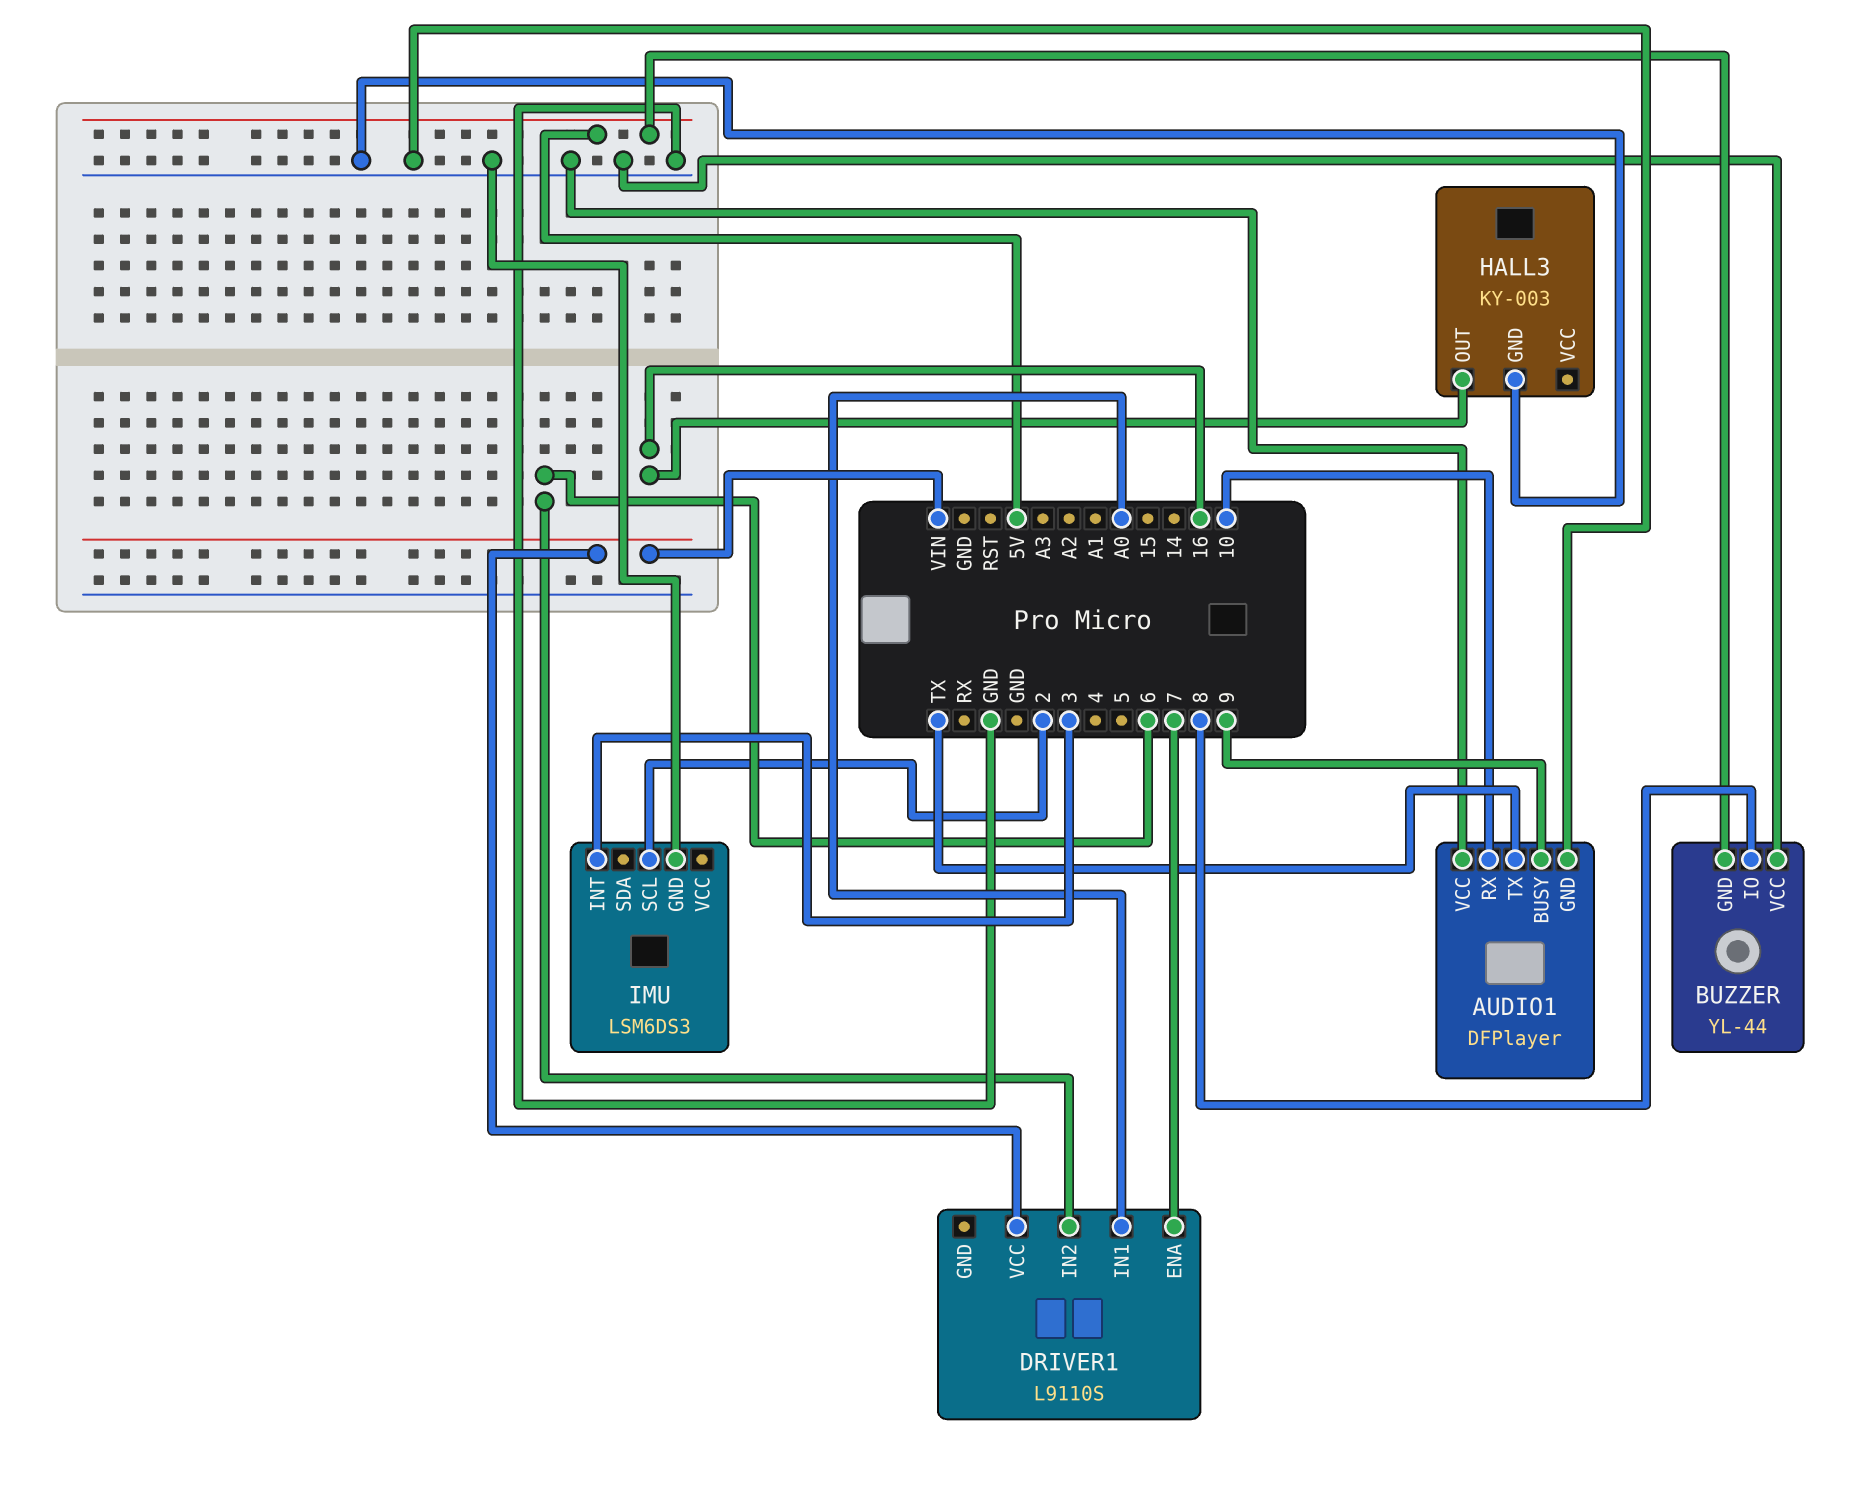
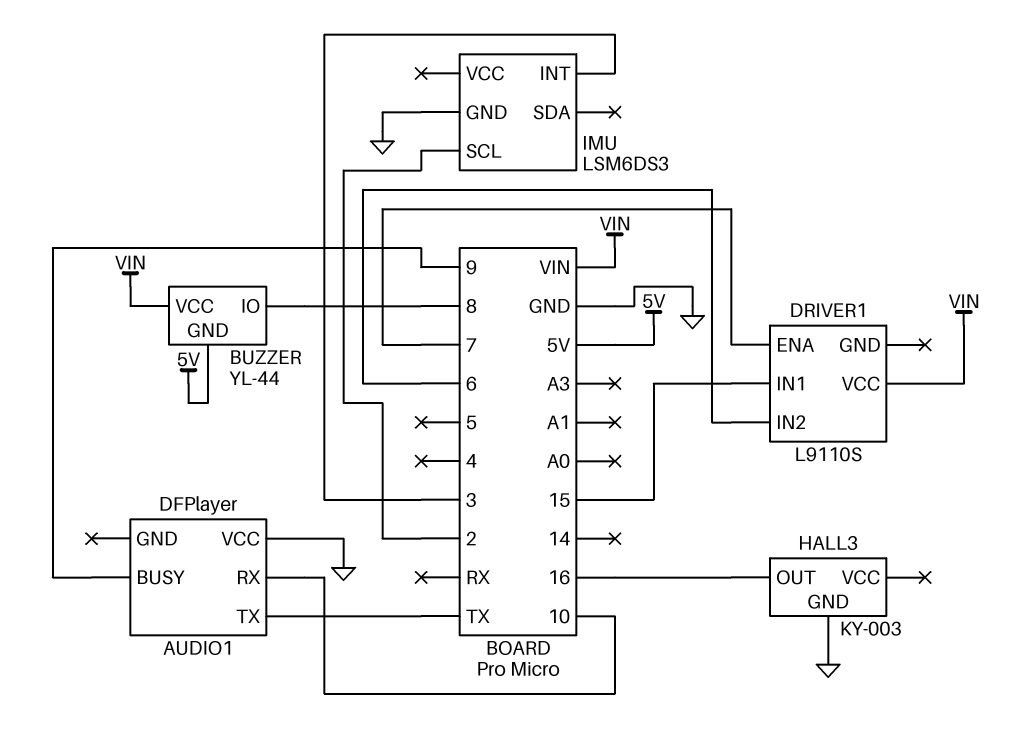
AUDIO1 pin GND: GND -> none
BUZZER pin VCC: GND -> VIN
DRIVER1 pin IN1: A0 -> 15

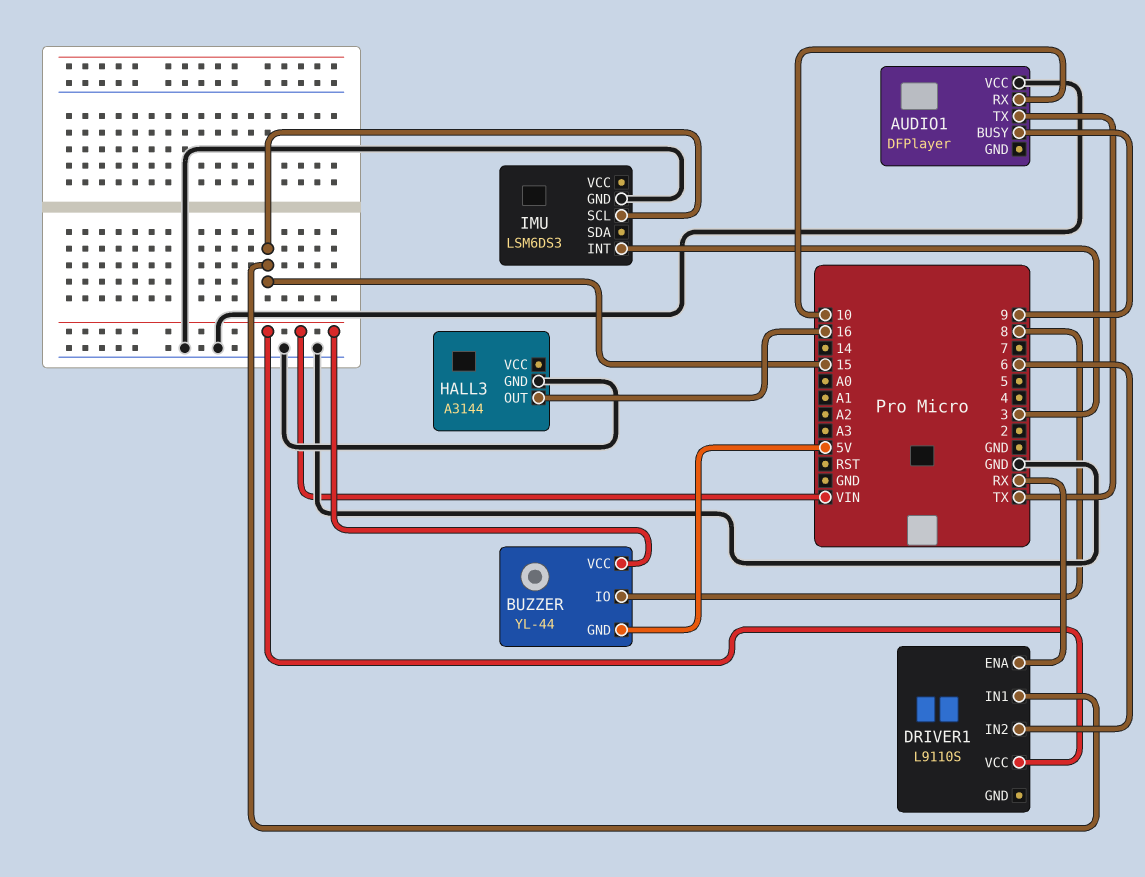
DRIVER1 pin ENA: 7 -> RX
HALL3: KY-003 -> A3144
IMU pin SCL: 2 -> 15

